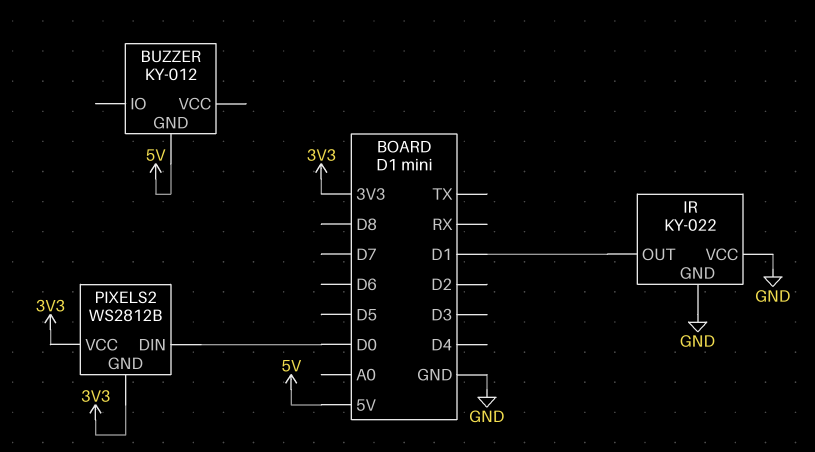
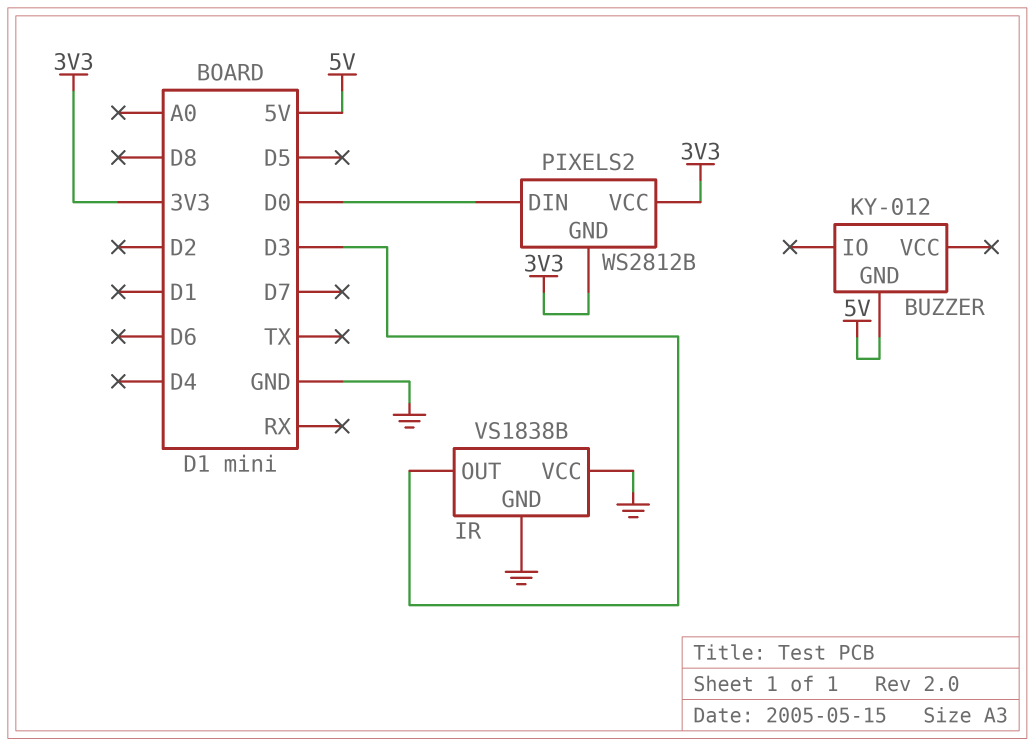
IR: KY-022 -> VS1838B
IR pin OUT: D1 -> D3

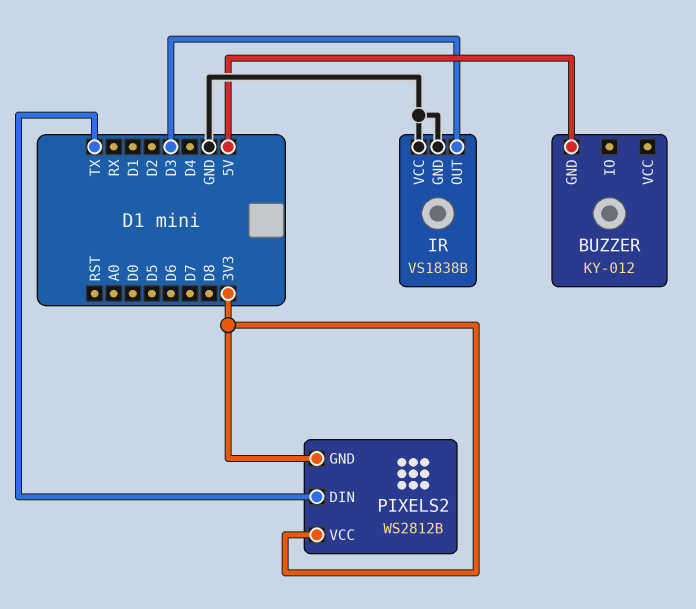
PIXELS2 pin DIN: D0 -> TX

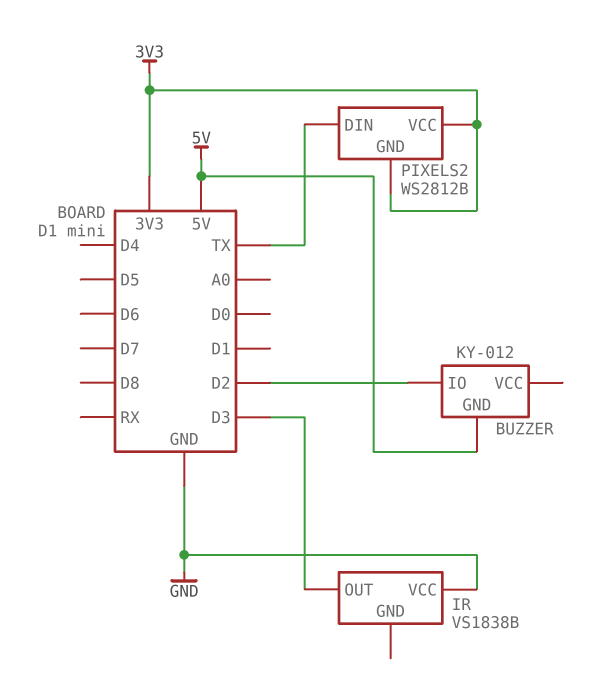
BUZZER pin IO: none -> D2
IR pin GND: GND -> none

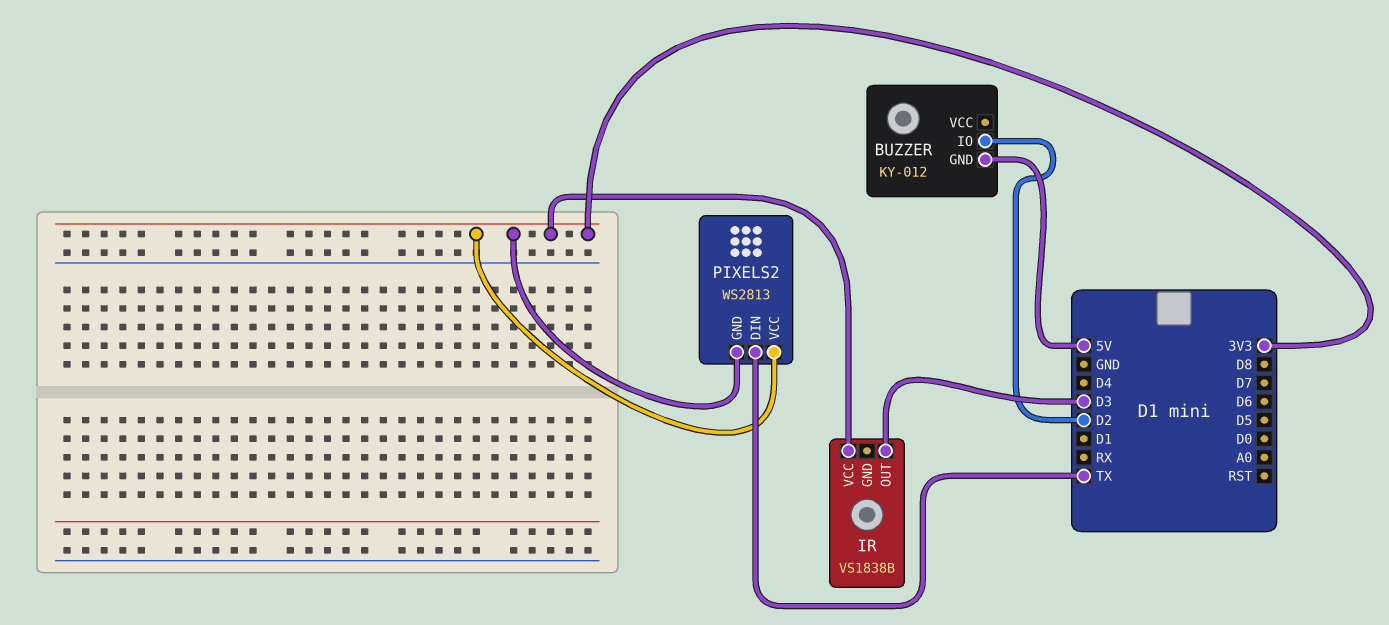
IR pin VCC: GND -> 3V3
PIXELS2: WS2812B -> WS2813

